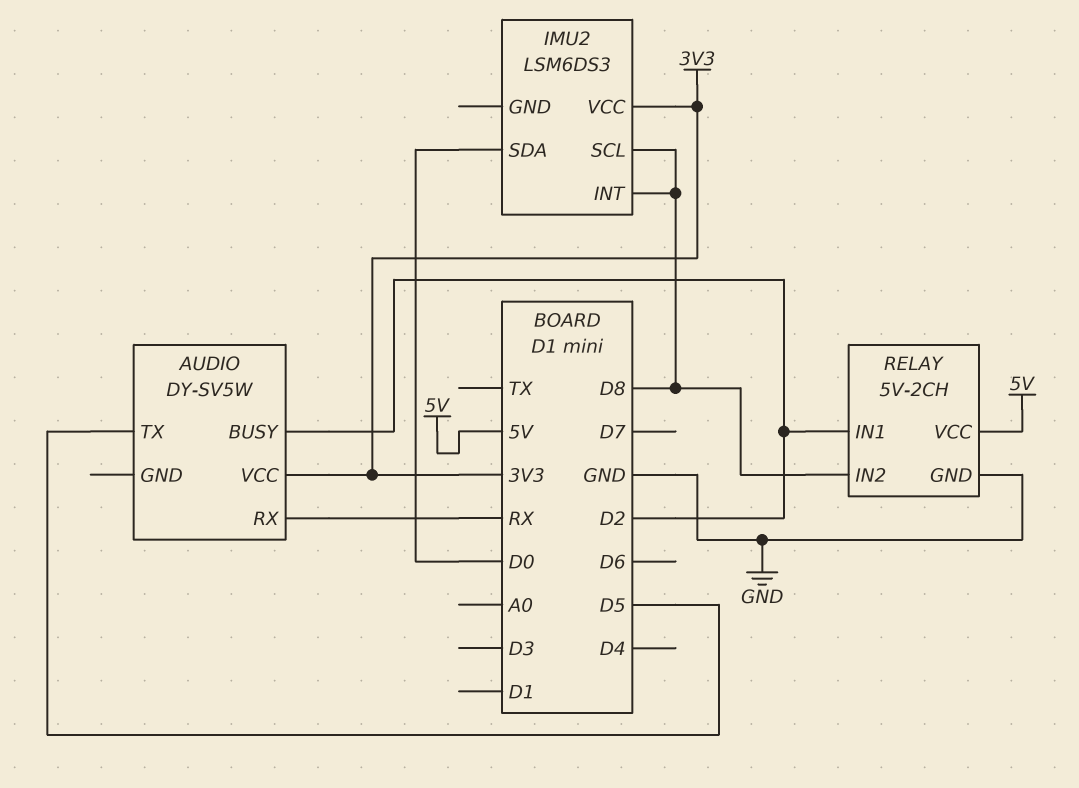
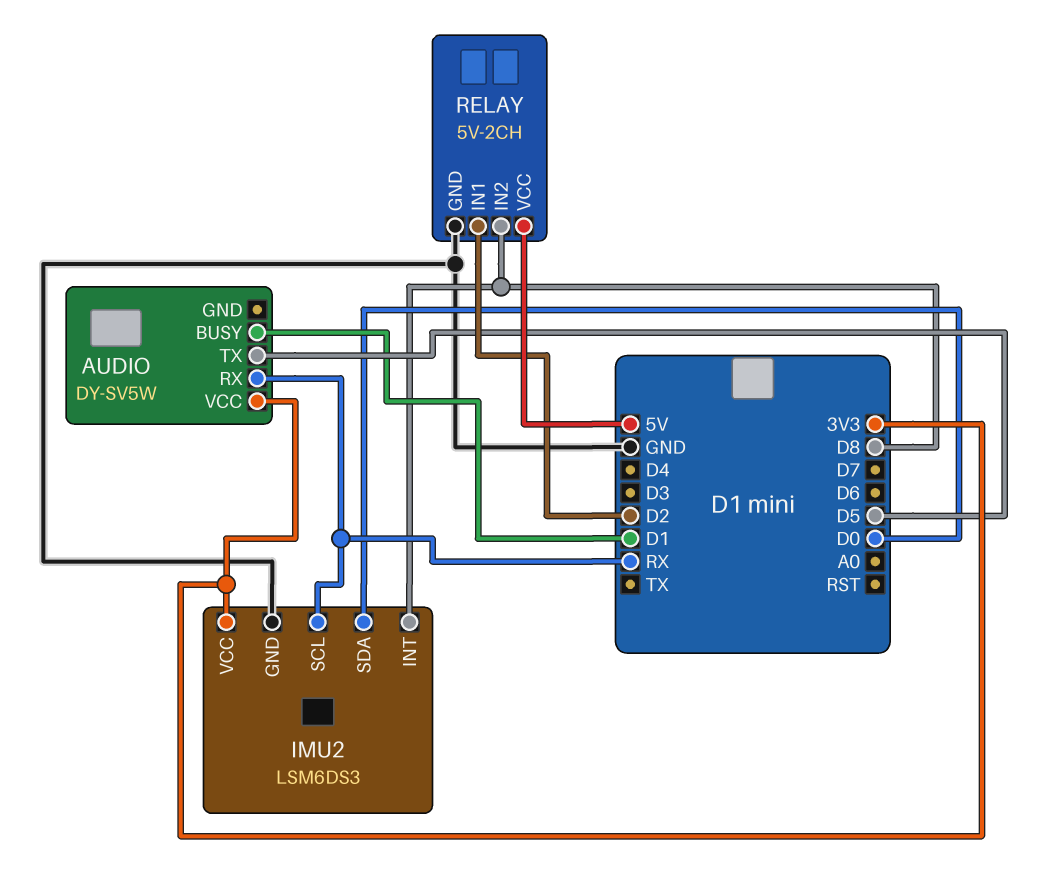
AUDIO pin BUSY: D2 -> D1
IMU2 pin GND: none -> GND
IMU2 pin SCL: D8 -> RX

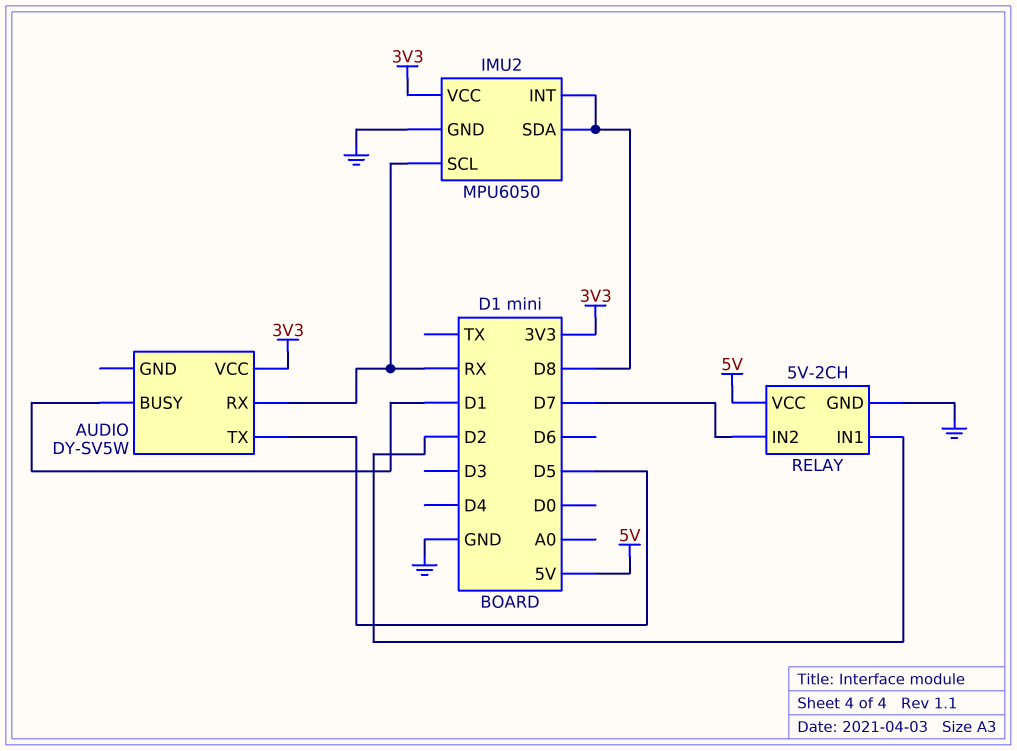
IMU2: LSM6DS3 -> MPU6050
IMU2 pin SDA: D0 -> D8
RELAY pin IN2: D8 -> D7

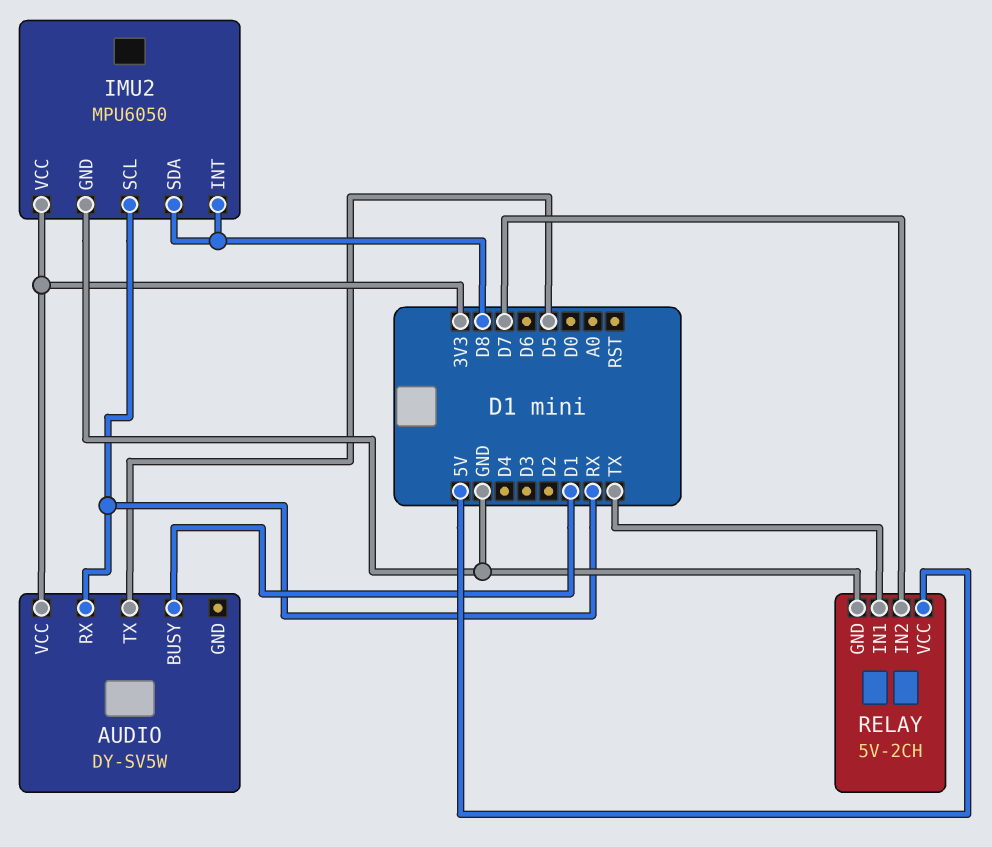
RELAY pin IN1: D2 -> TX

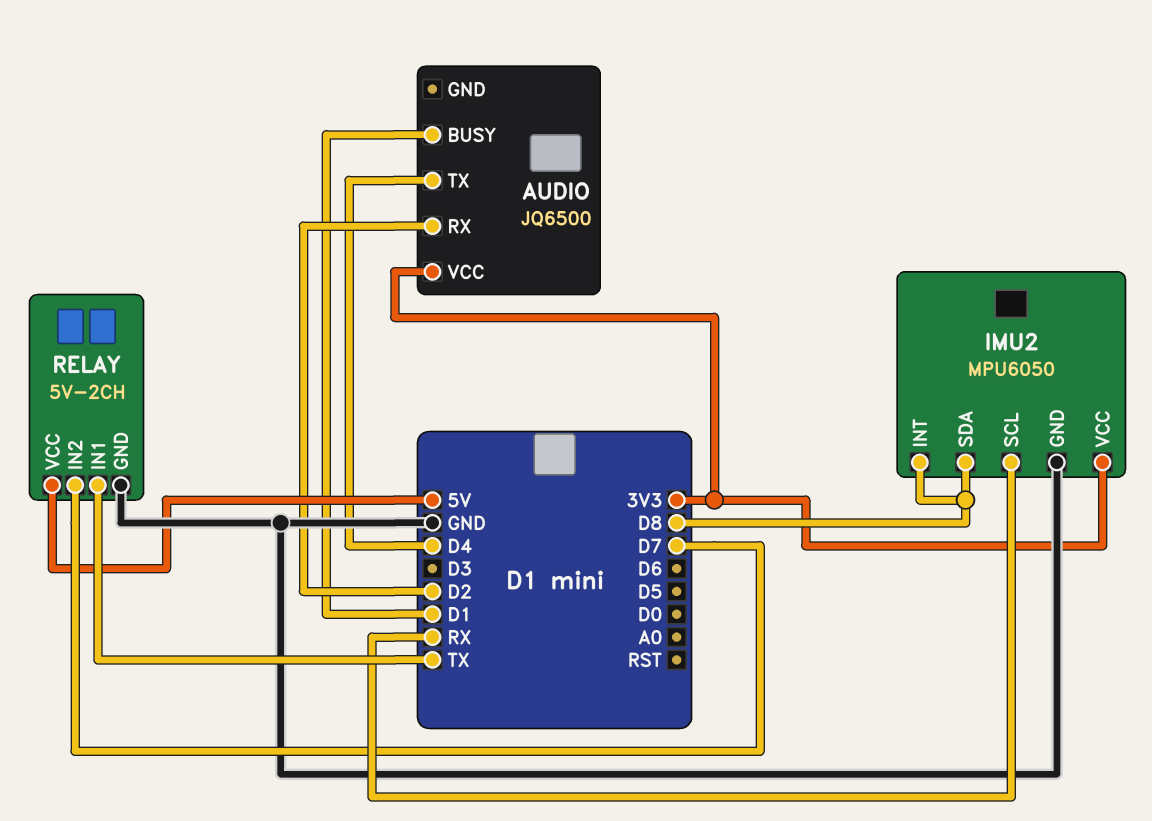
AUDIO: DY-SV5W -> JQ6500
AUDIO pin RX: RX -> D2
AUDIO pin TX: D5 -> D4

